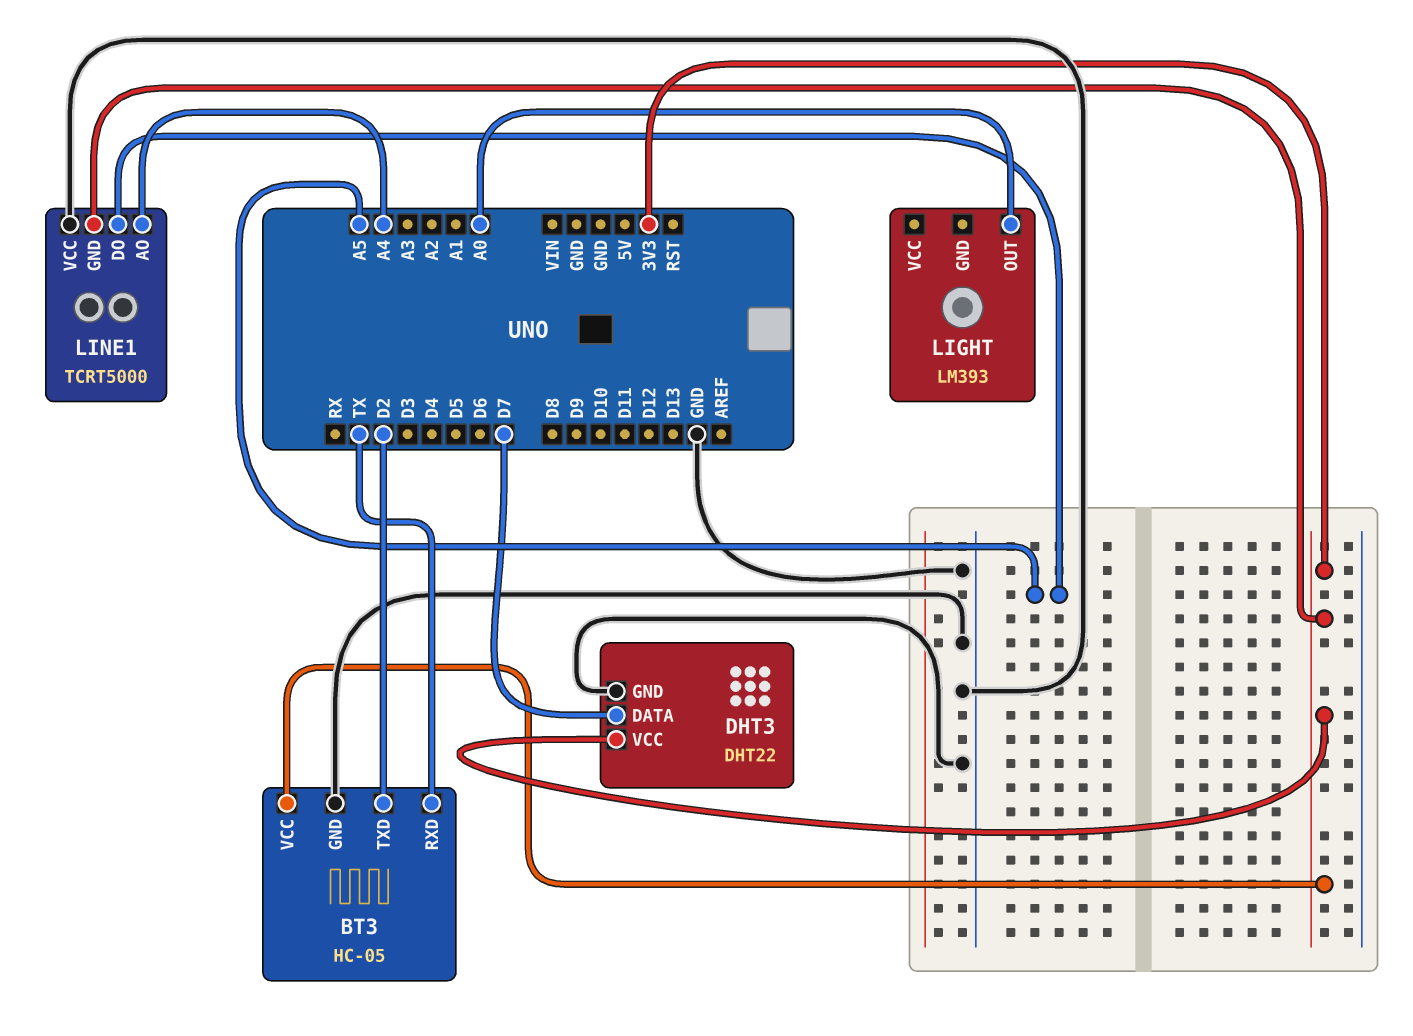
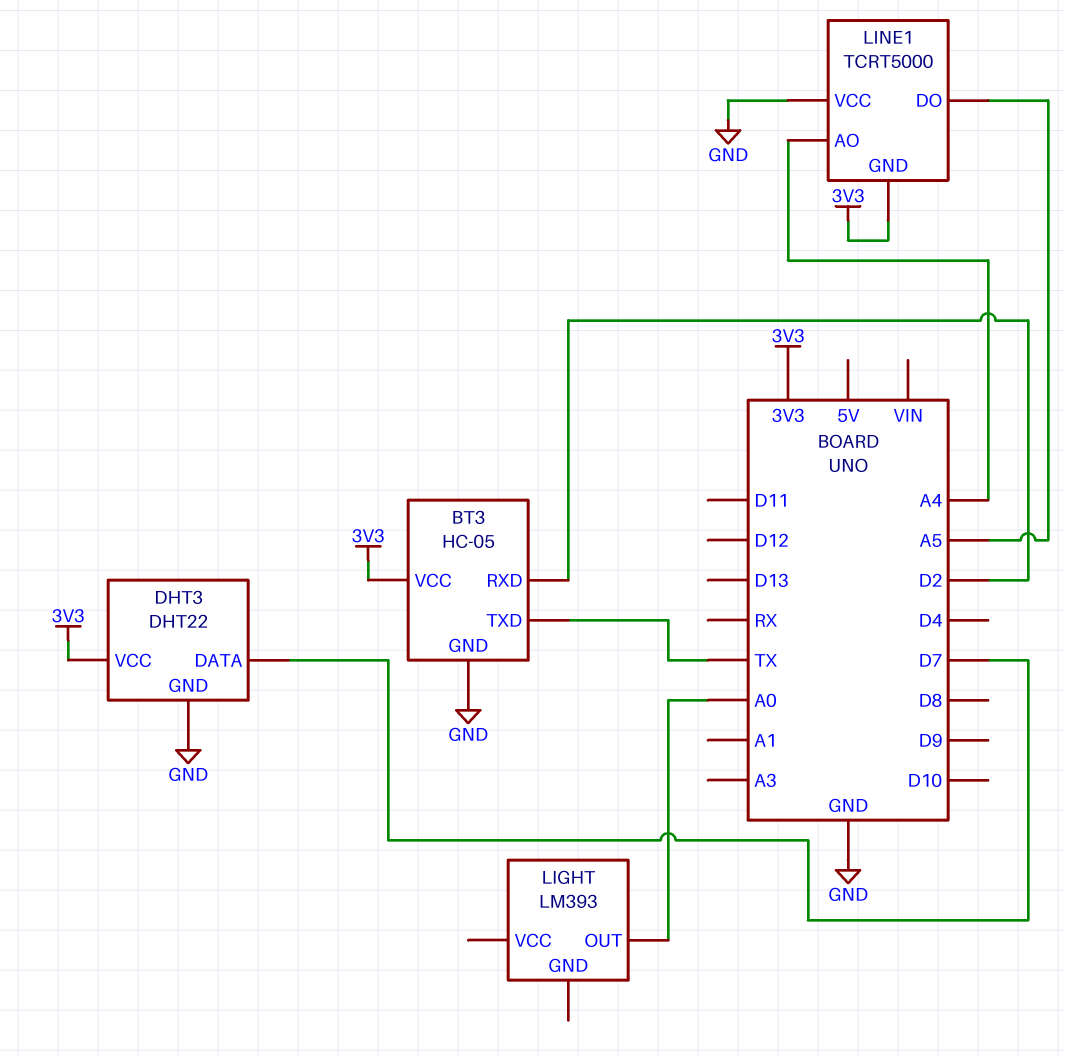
BT3 pin RXD: TX -> D2
BT3 pin TXD: D2 -> TX

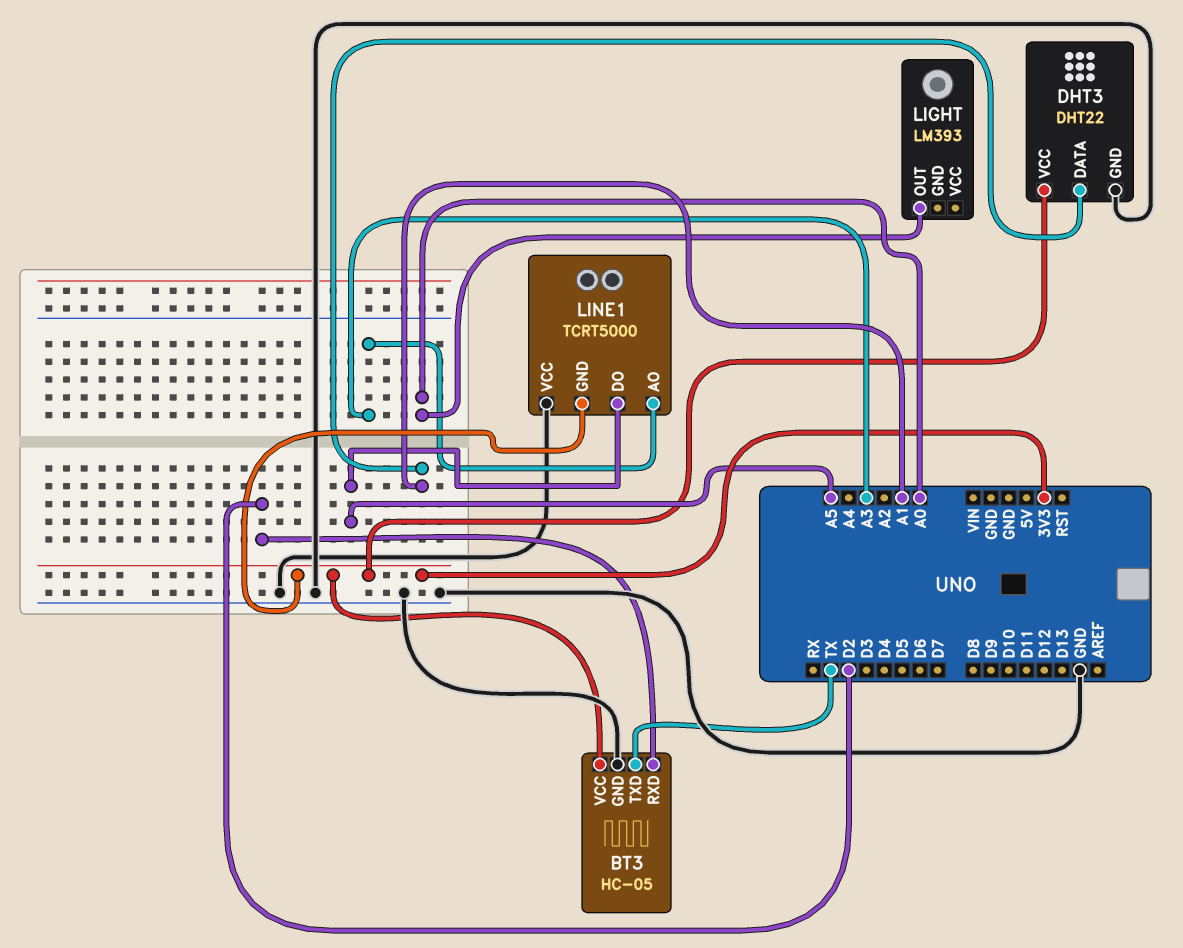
DHT3 pin DATA: D7 -> A1
LINE1 pin AO: A4 -> A3

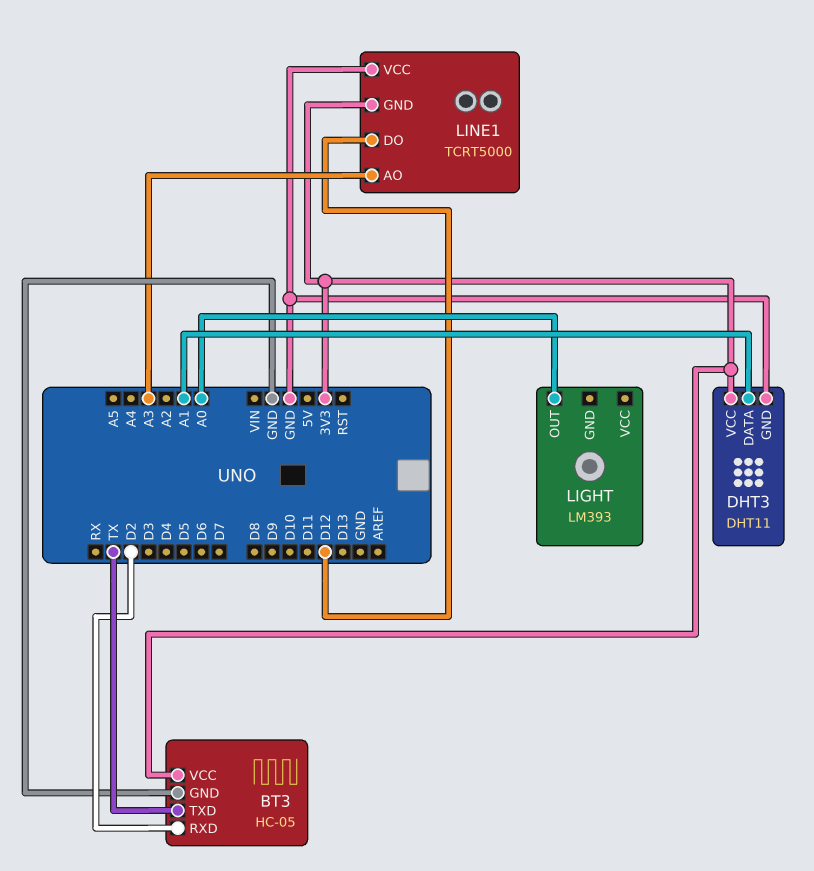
DHT3: DHT22 -> DHT11
LINE1 pin DO: A5 -> D12

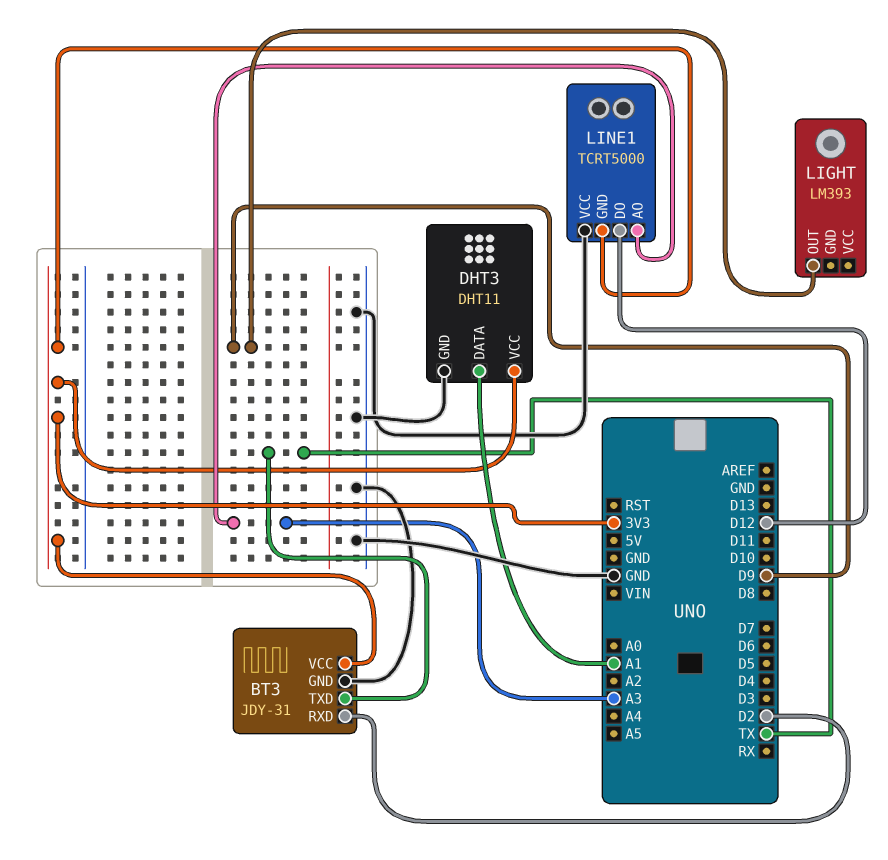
BT3: HC-05 -> JDY-31
LIGHT pin OUT: A0 -> D9

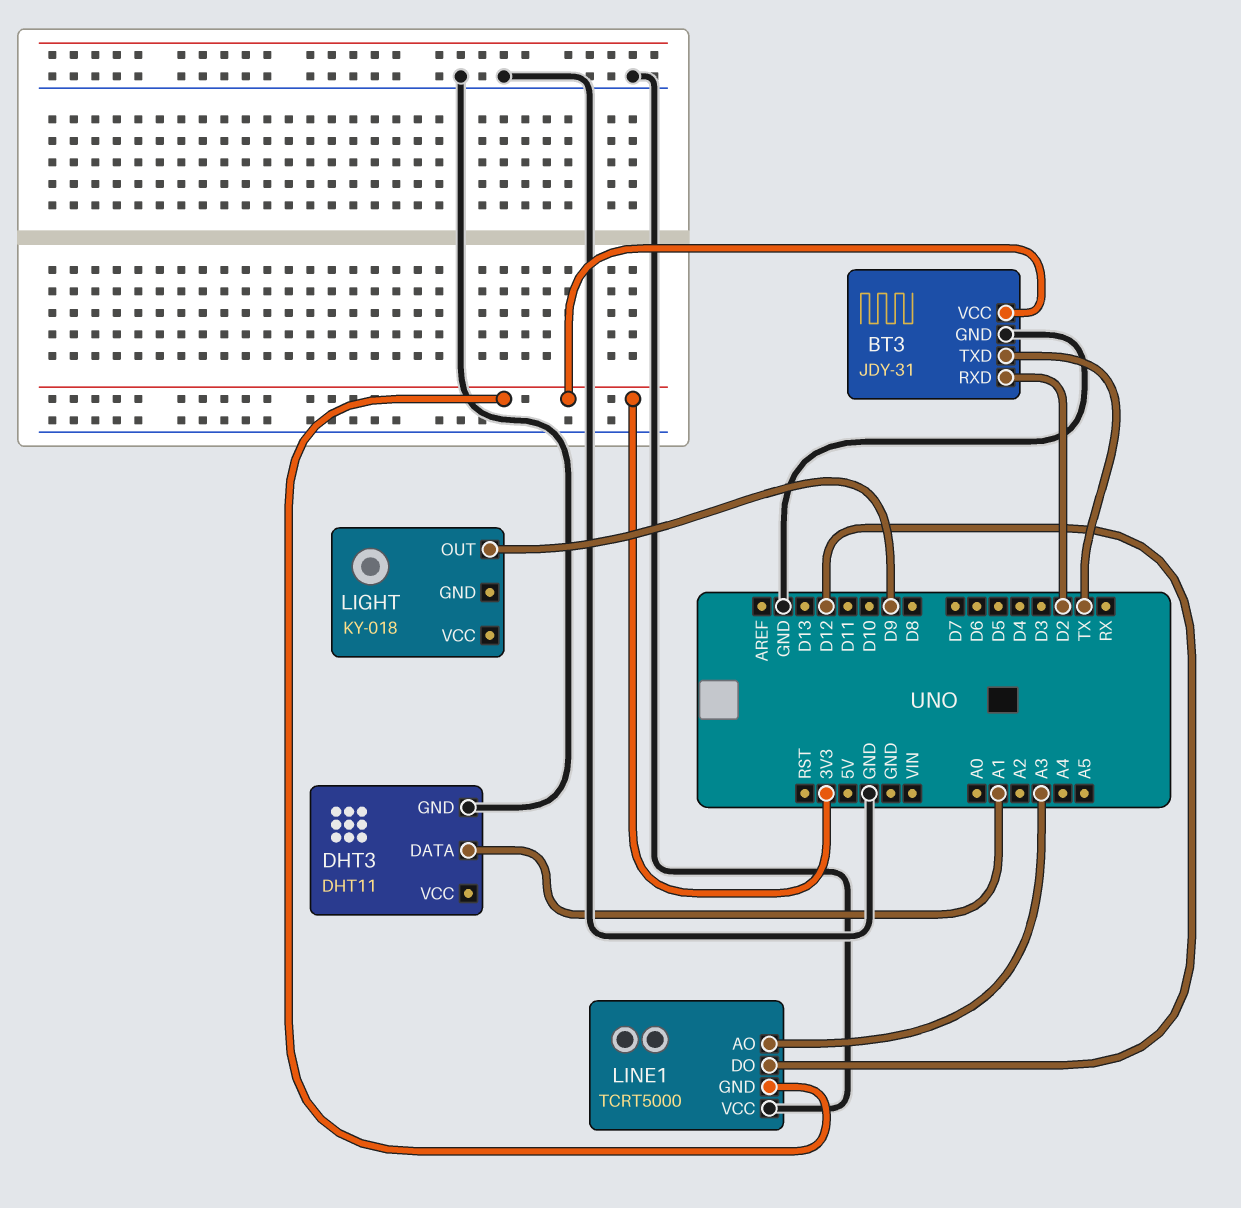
DHT3 pin VCC: 3V3 -> none
LIGHT: LM393 -> KY-018

